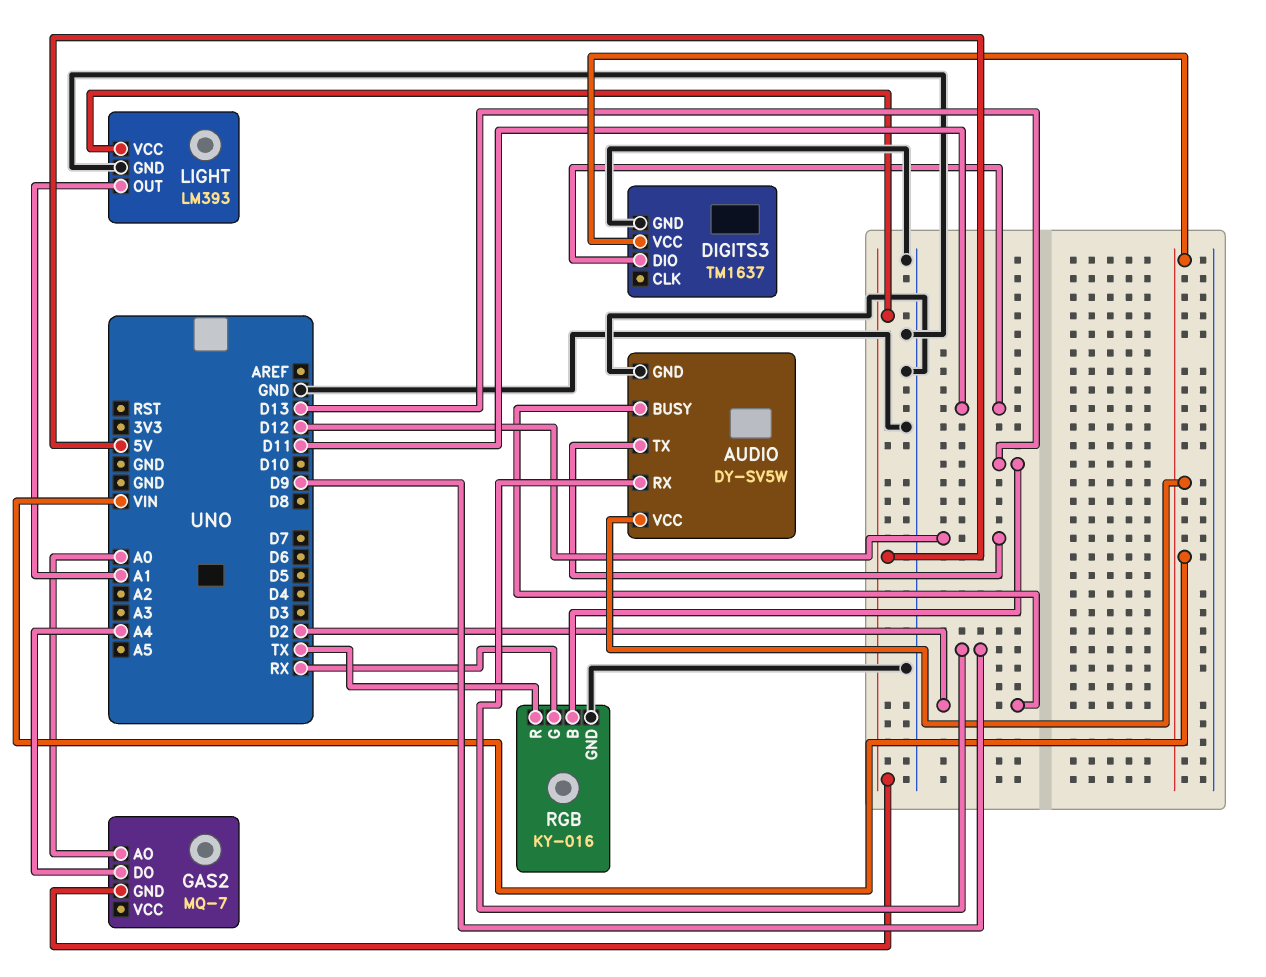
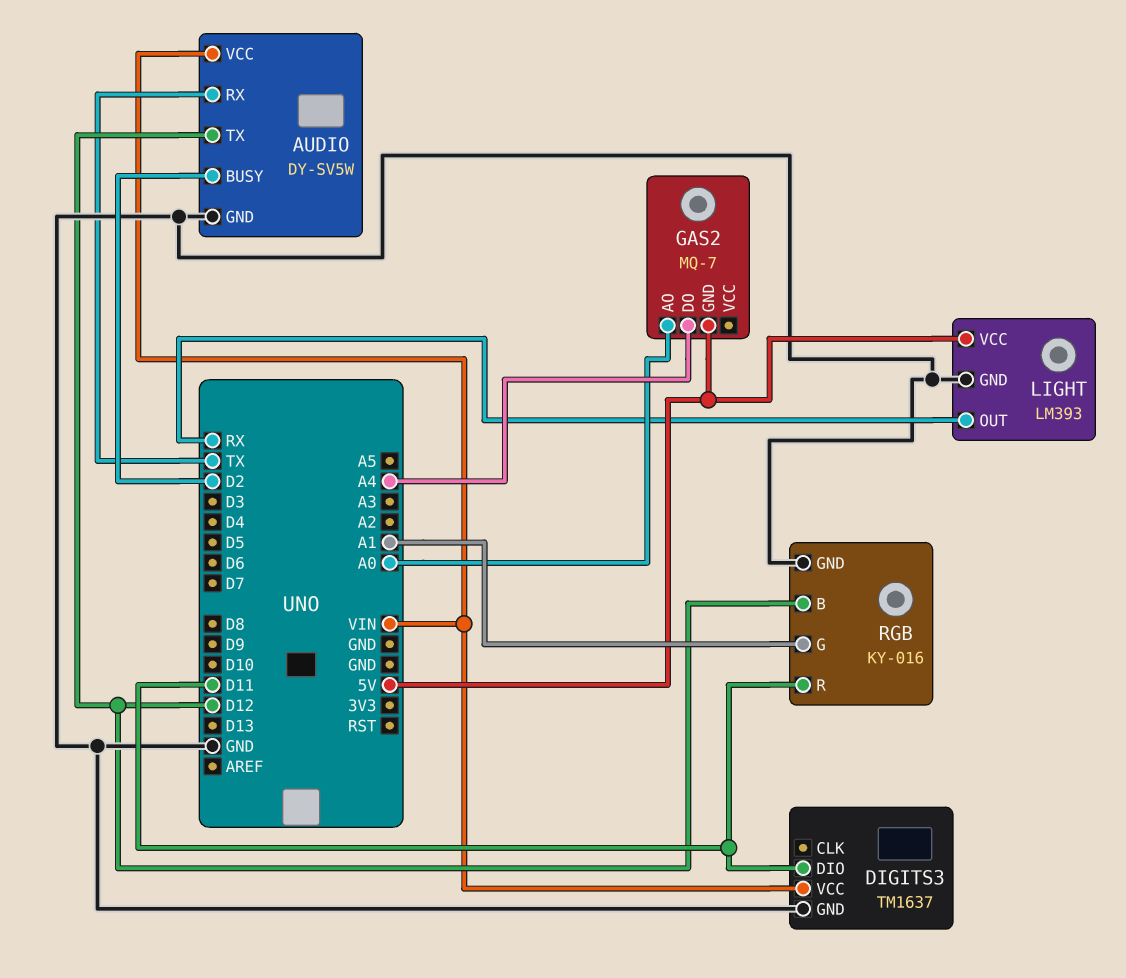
AUDIO pin RX: D9 -> TX
LIGHT pin OUT: A1 -> RX
RGB pin B: D13 -> D12
RGB pin G: RX -> A1
RGB pin R: TX -> D11

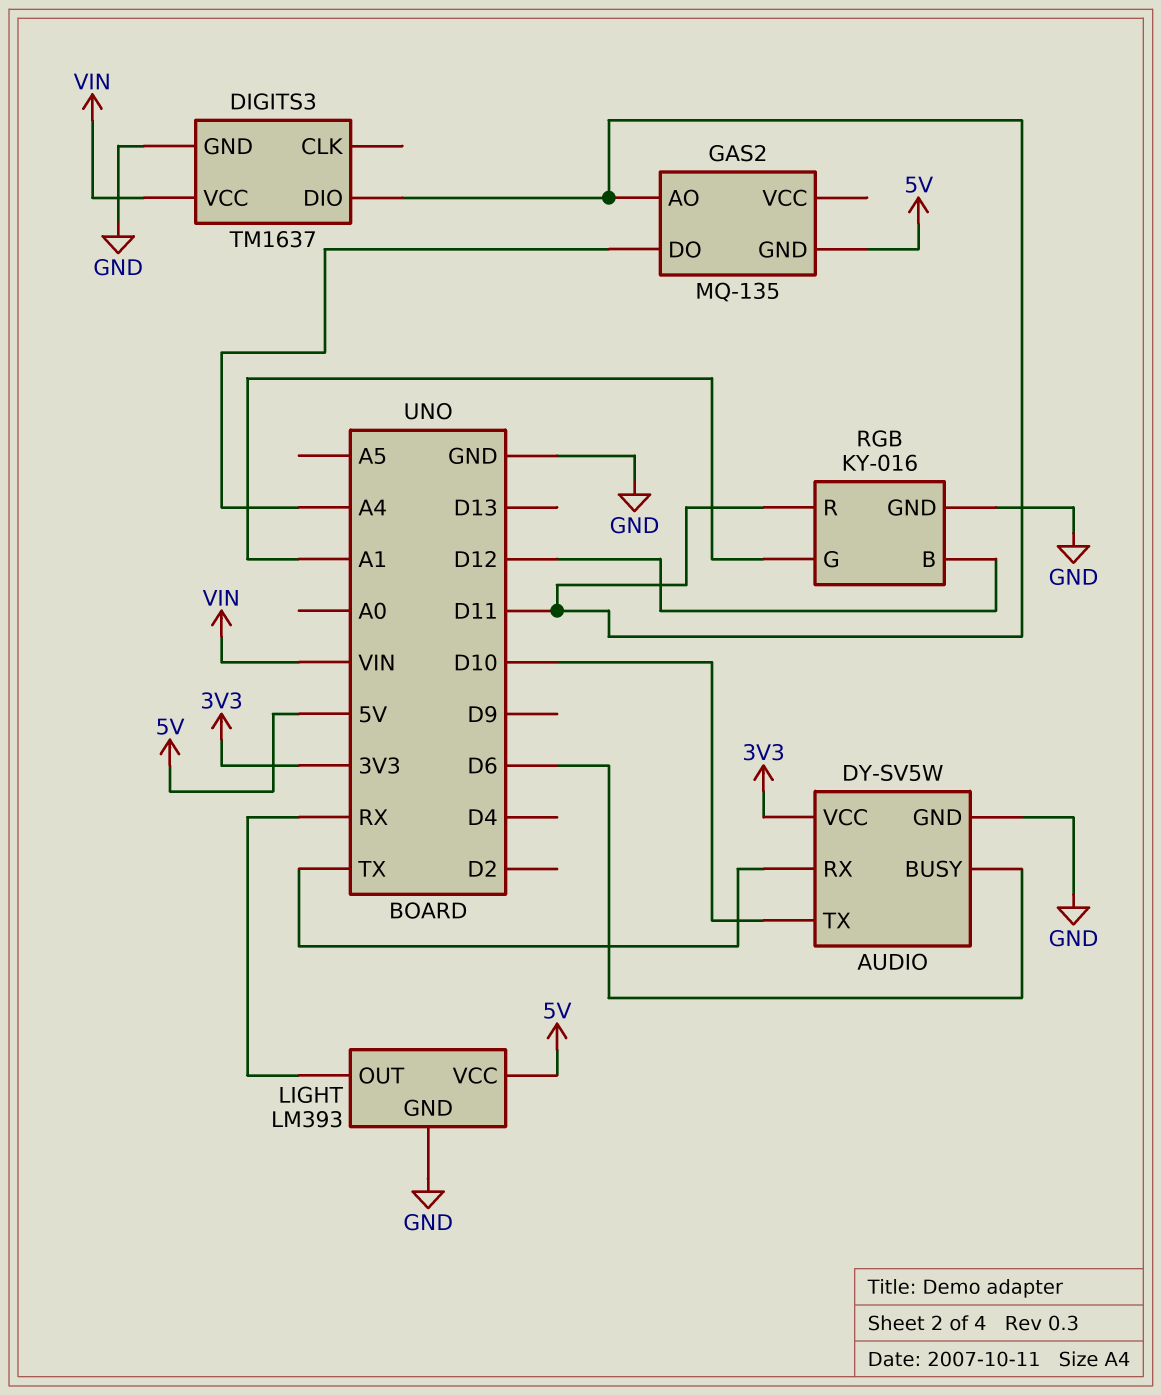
AUDIO pin BUSY: D2 -> D6
AUDIO pin TX: D12 -> D10
AUDIO pin VCC: VIN -> 3V3
GAS2: MQ-7 -> MQ-135
GAS2 pin AO: A0 -> D11

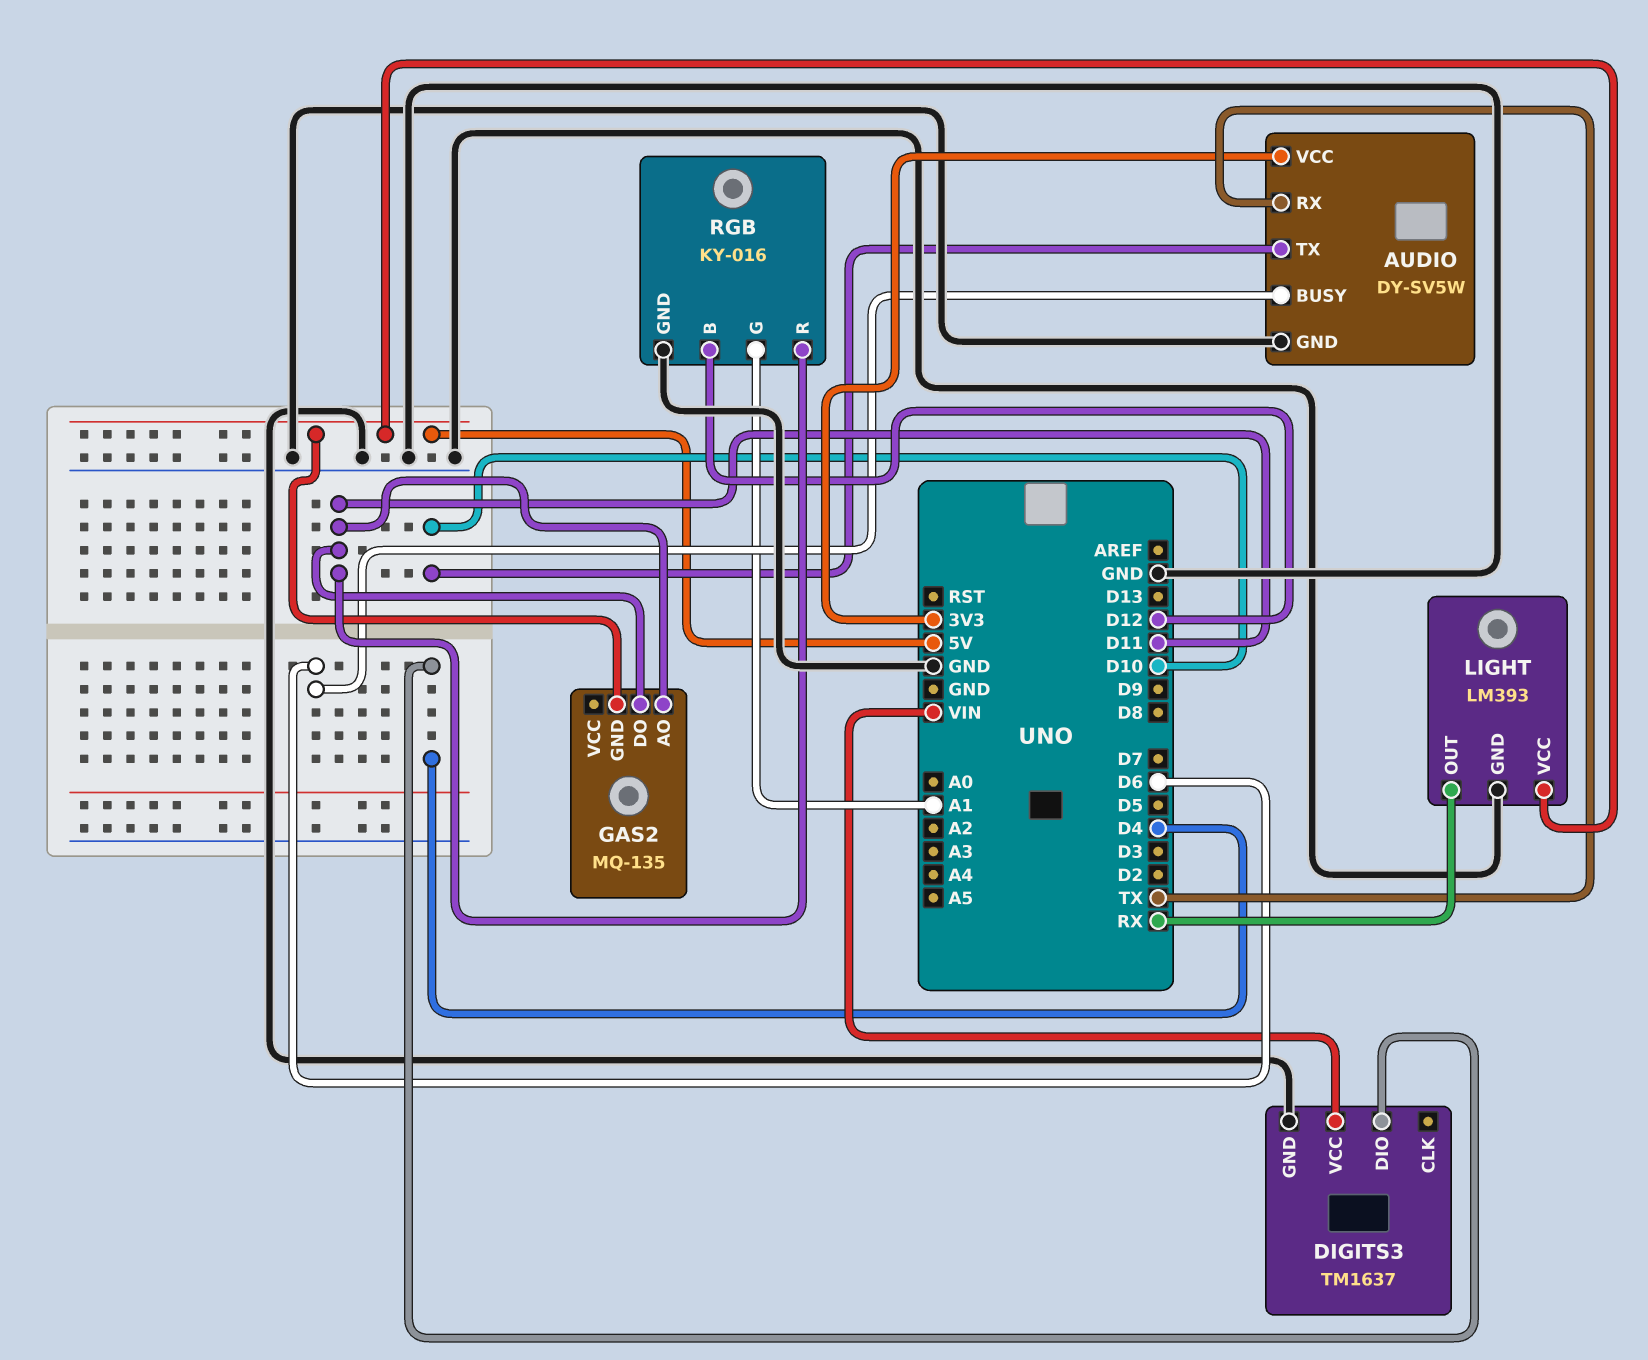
DIGITS3 pin DIO: D11 -> D4
GAS2 pin DO: A4 -> D11

